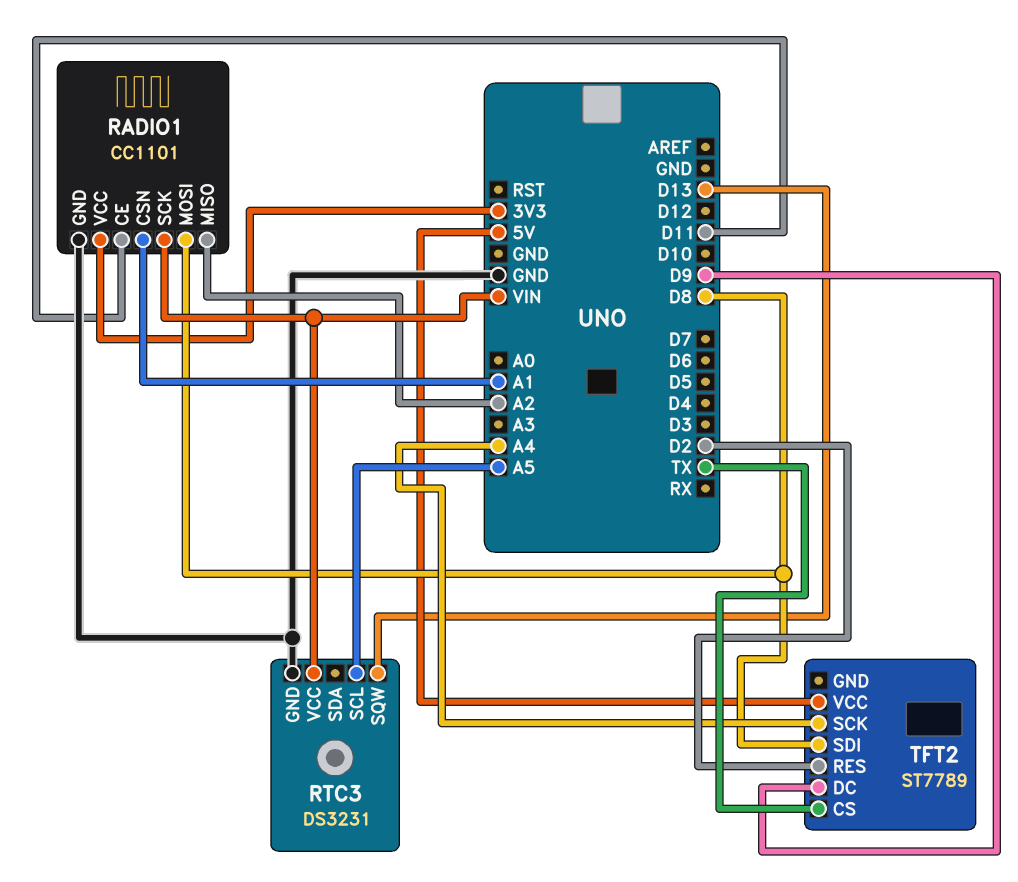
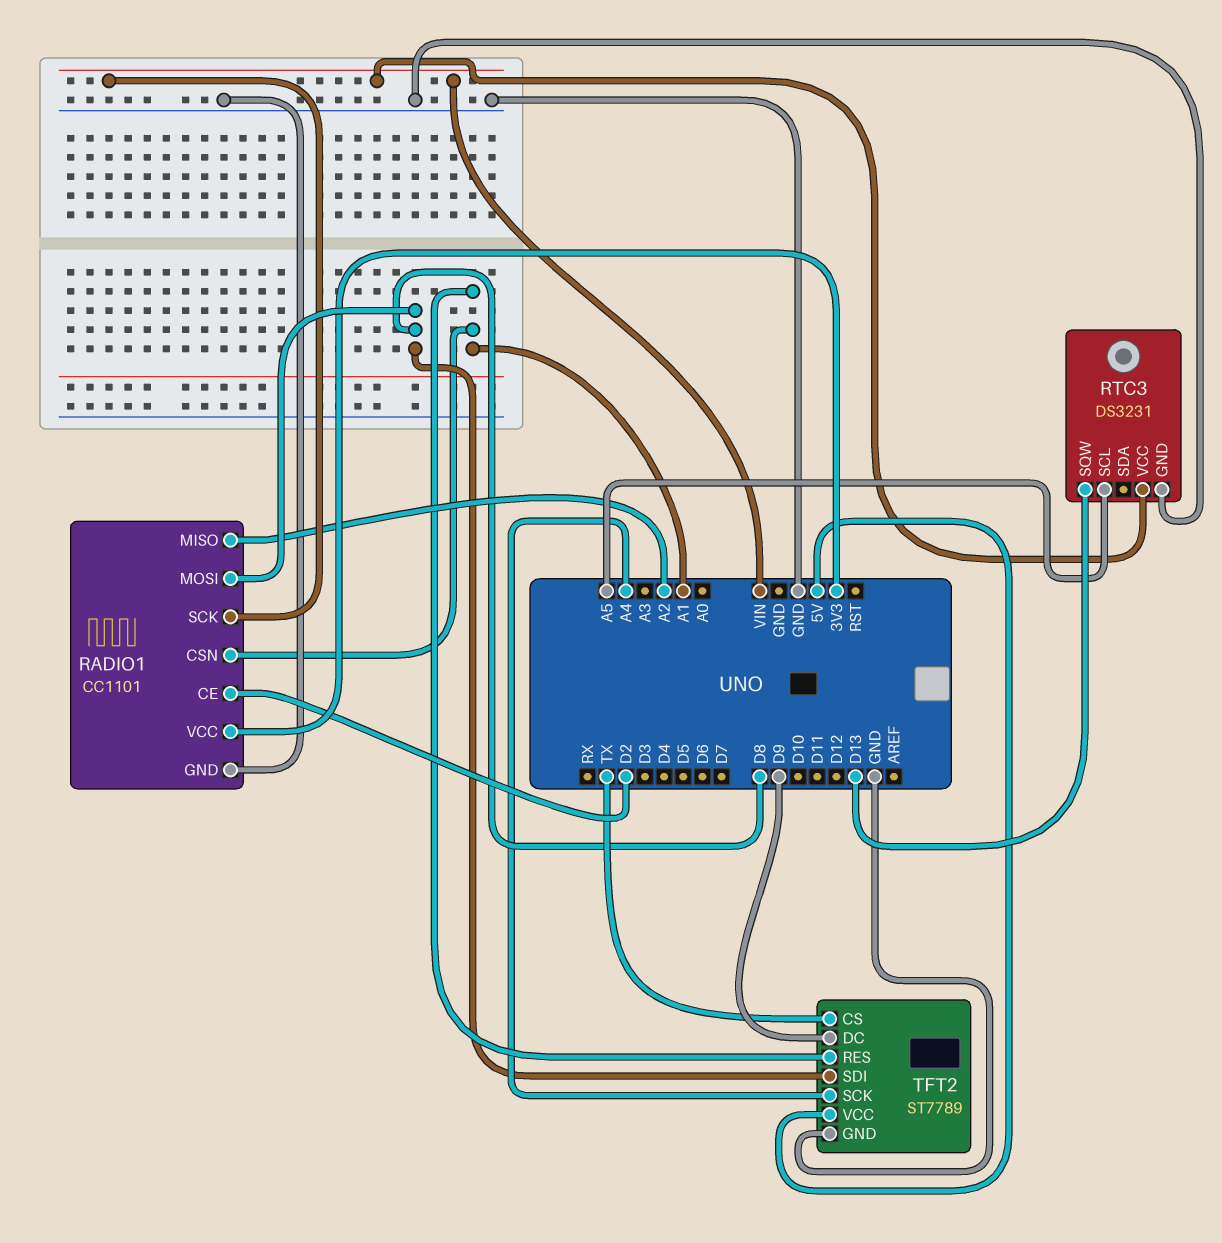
RADIO1 pin CE: D11 -> D2
TFT2 pin GND: none -> GND
TFT2 pin RES: D2 -> A1

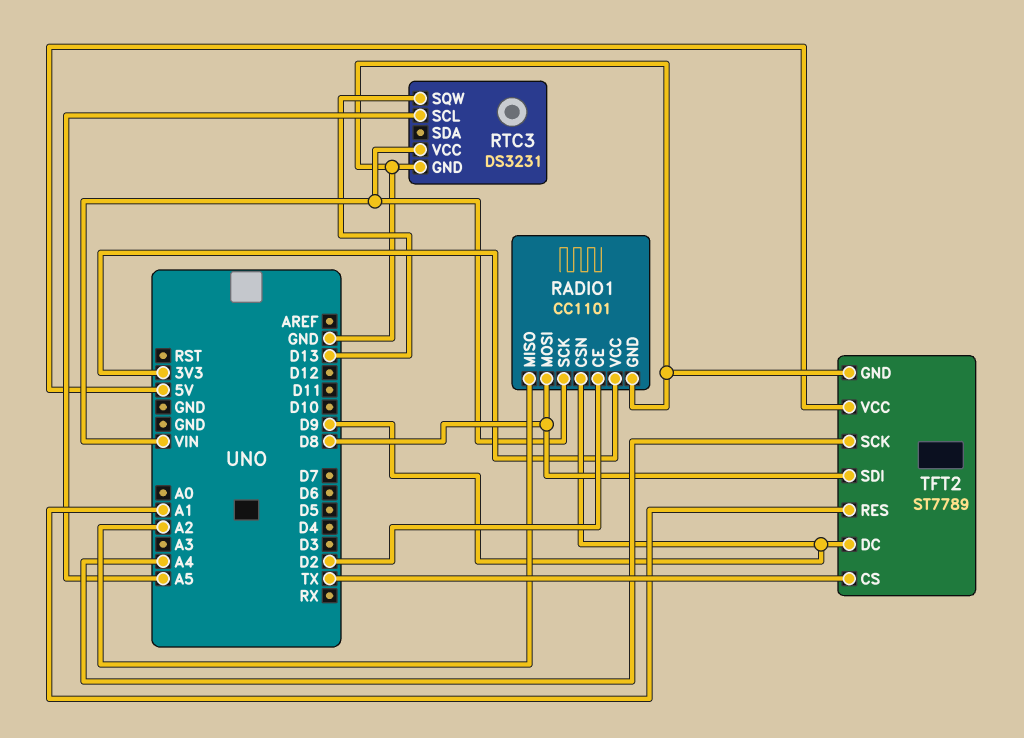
RADIO1 pin CSN: A1 -> D9

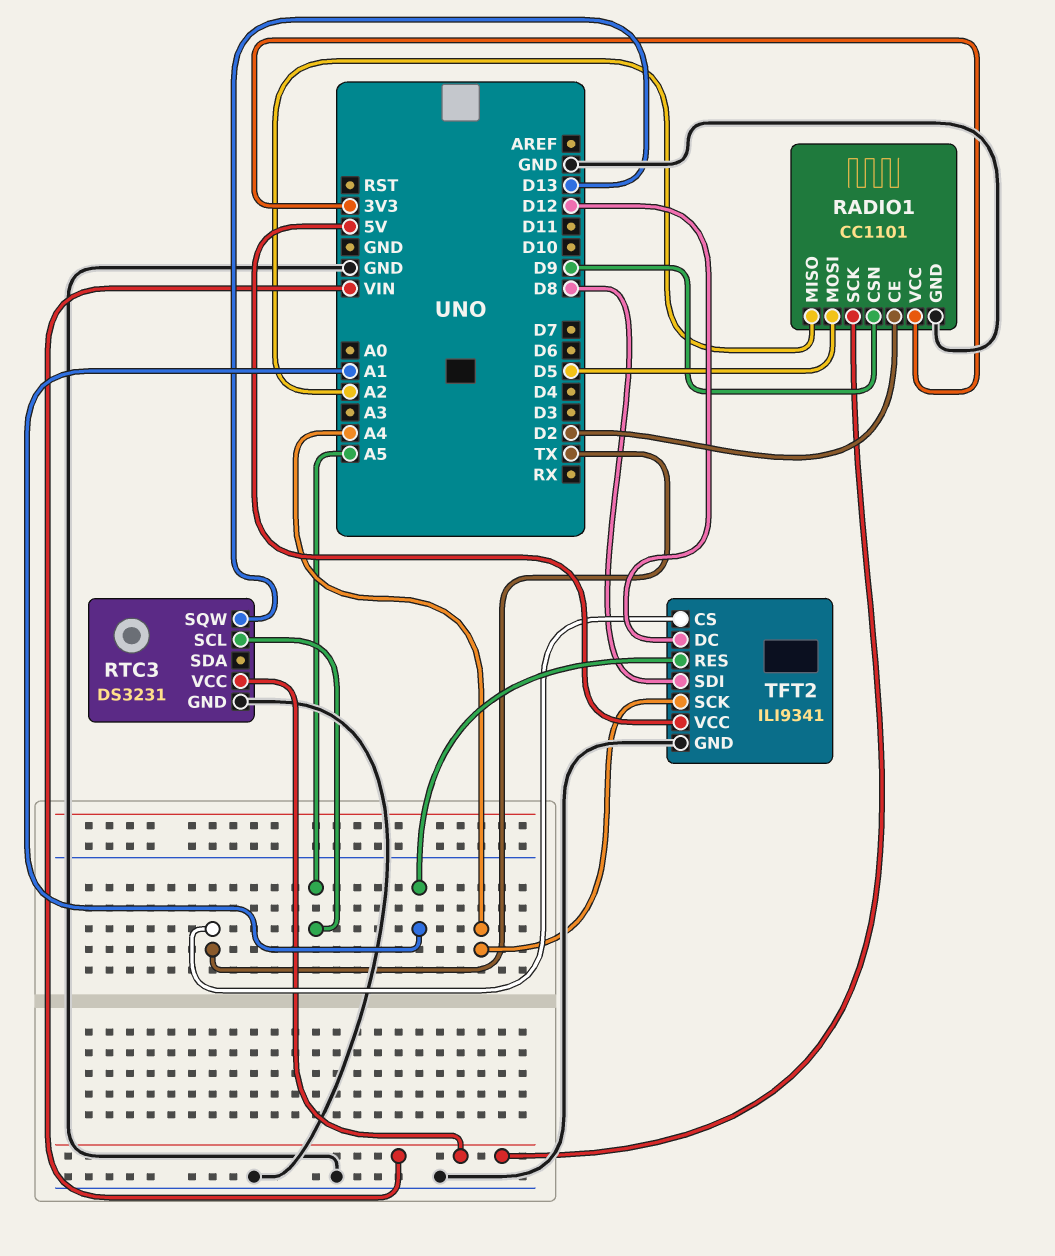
RADIO1 pin MOSI: D8 -> D5
TFT2: ST7789 -> ILI9341
TFT2 pin DC: D9 -> D12

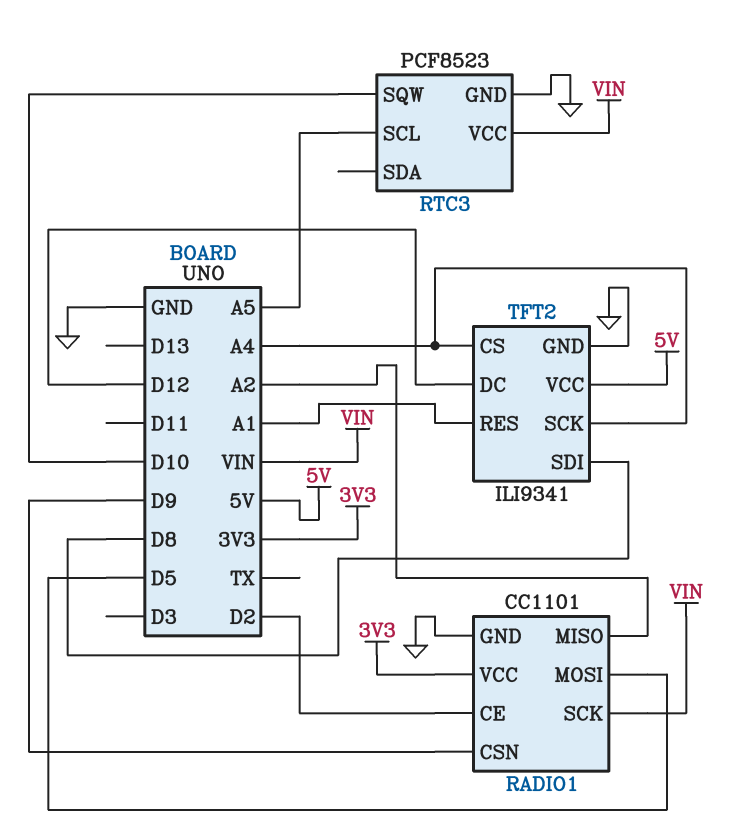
RTC3: DS3231 -> PCF8523
RTC3 pin SQW: D13 -> D10
TFT2 pin CS: TX -> A4

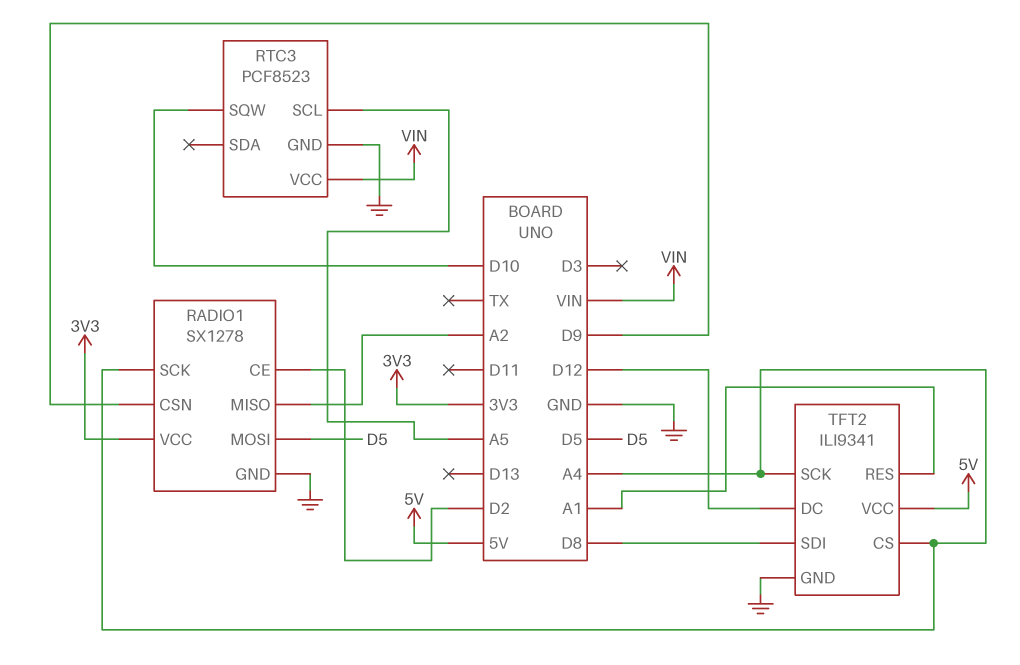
RADIO1: CC1101 -> SX1278
RADIO1 pin SCK: VIN -> A4

